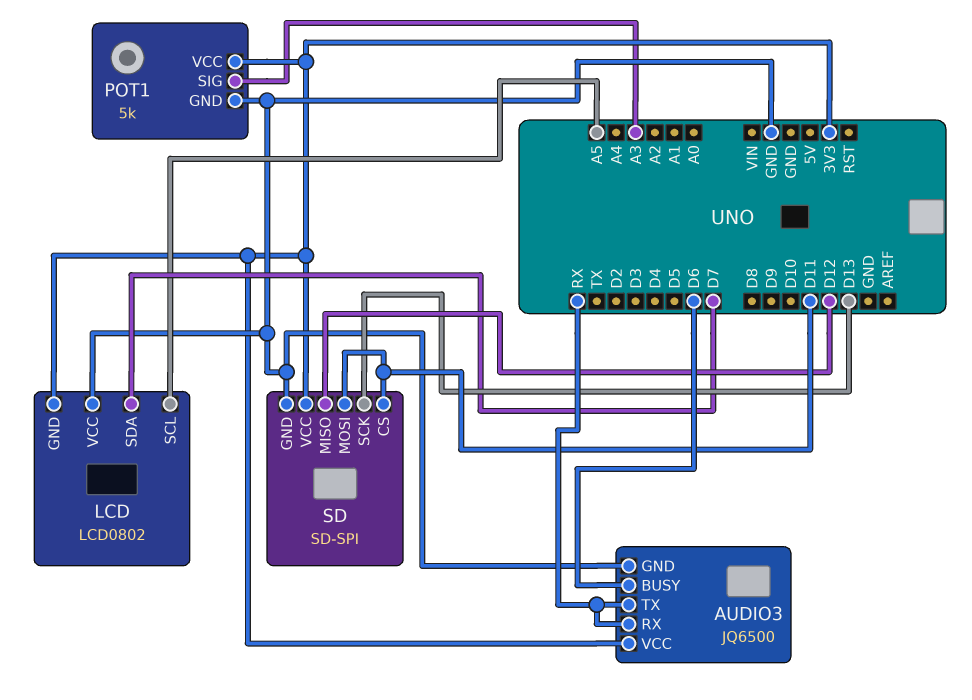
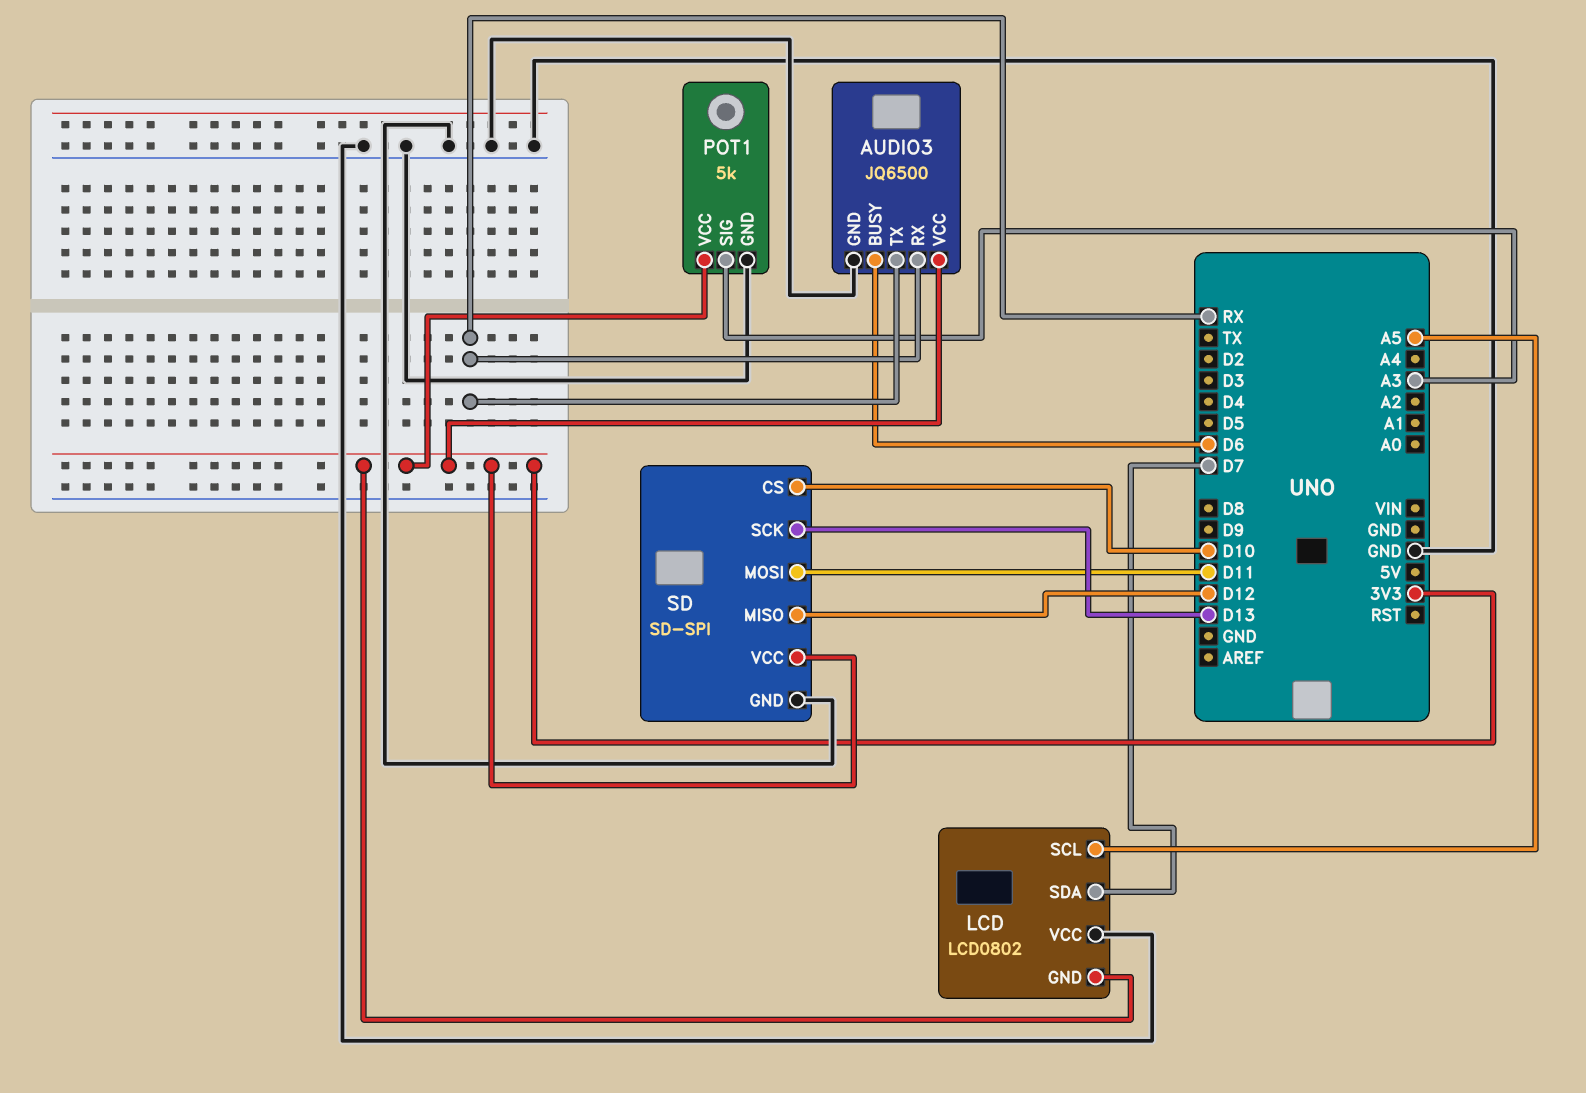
SD pin CS: D11 -> D10

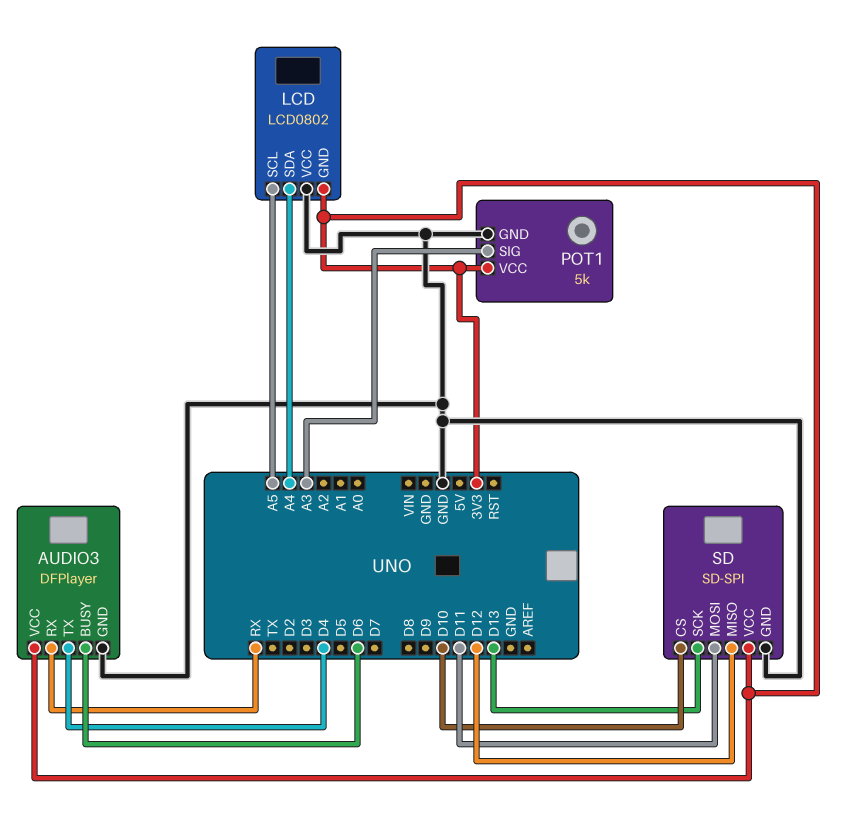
AUDIO3: JQ6500 -> DFPlayer
AUDIO3 pin TX: RX -> D4
LCD pin SDA: D7 -> A4

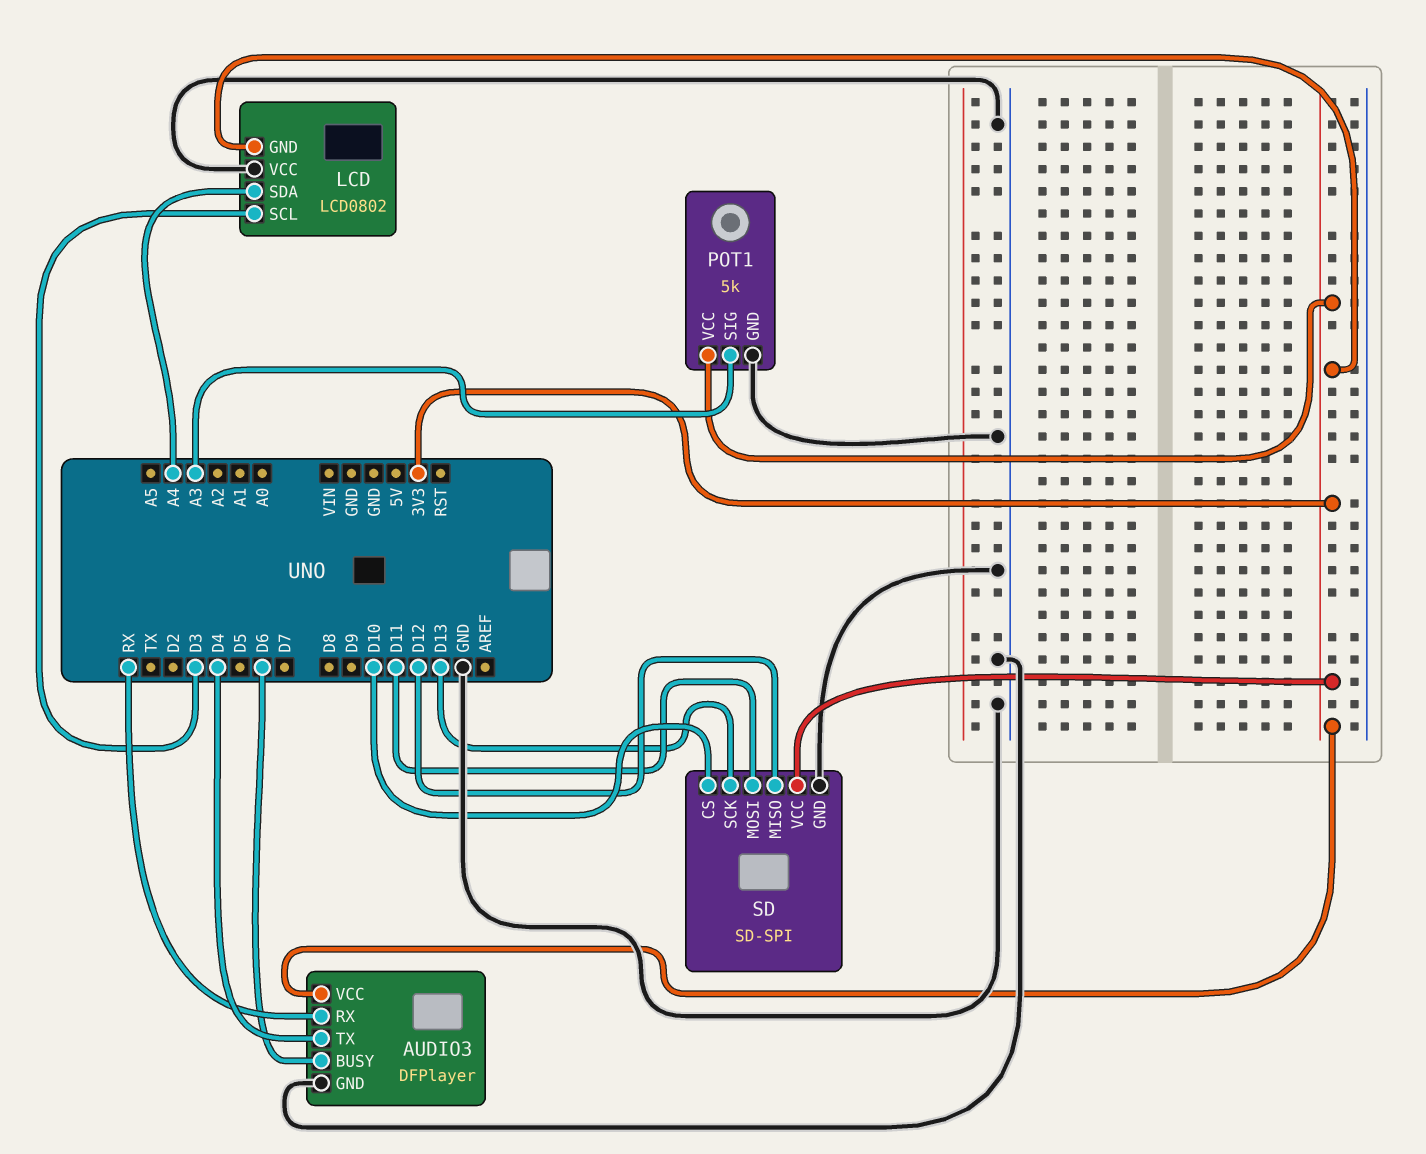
LCD pin SCL: A5 -> D3

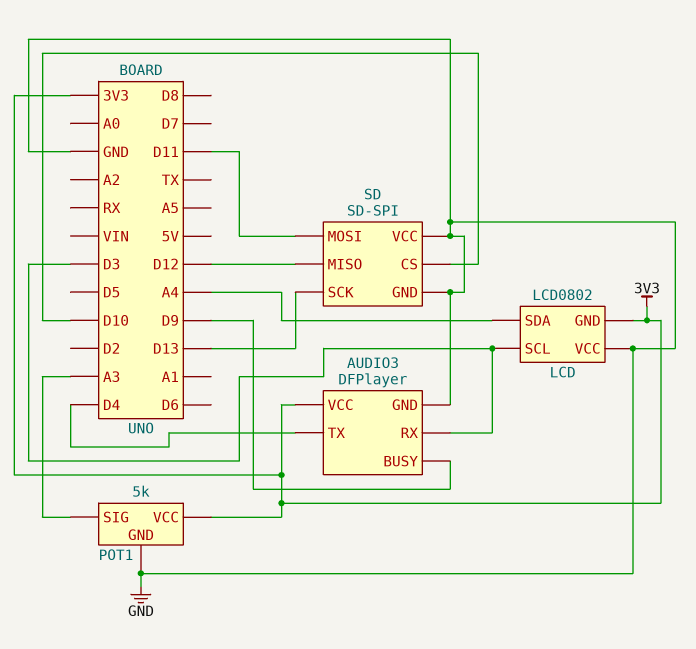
AUDIO3 pin BUSY: D6 -> D9
AUDIO3 pin RX: RX -> D3
SD pin VCC: 3V3 -> GND

